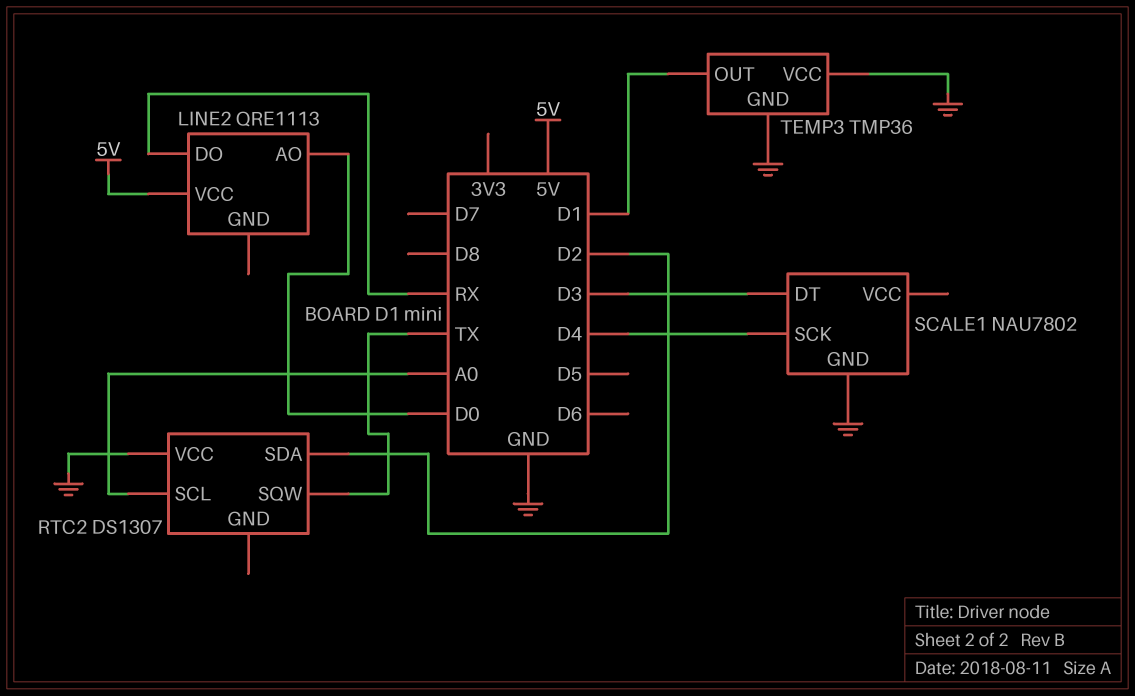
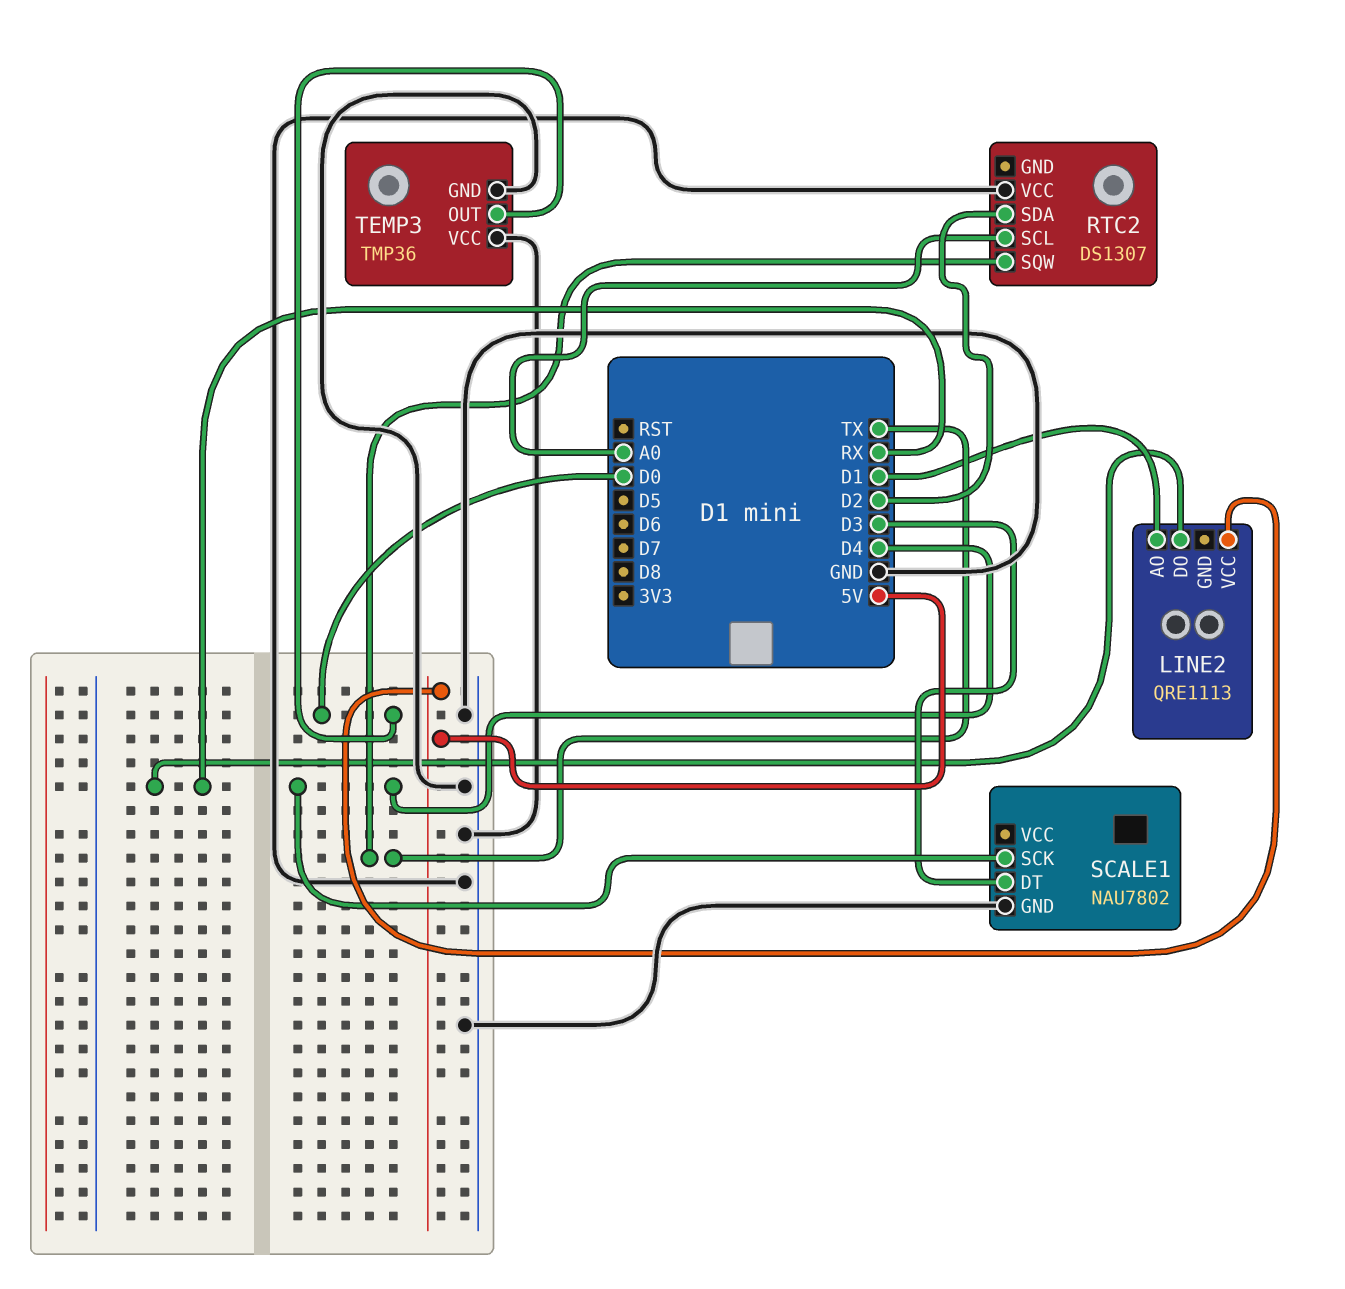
LINE2 pin AO: D0 -> D1
TEMP3 pin OUT: D1 -> D0

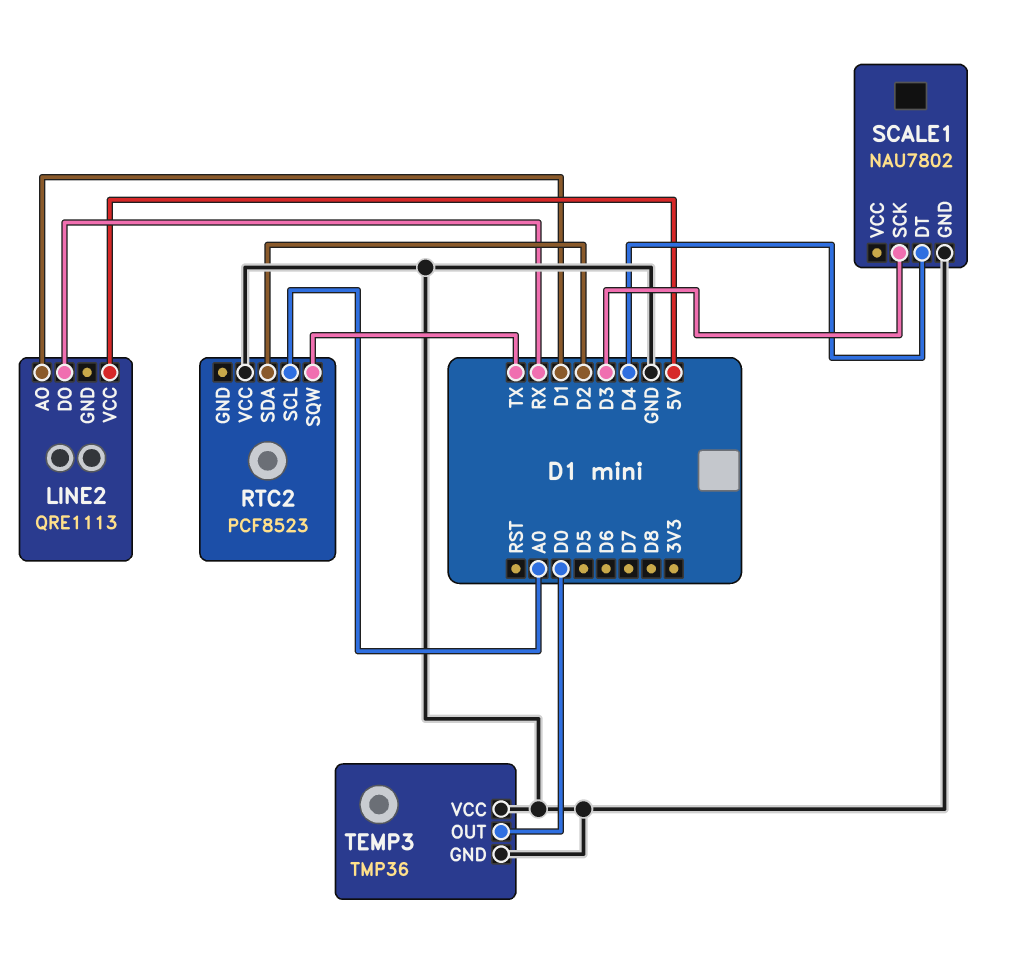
RTC2: DS1307 -> PCF8523
SCALE1 pin DT: D3 -> D4
SCALE1 pin SCK: D4 -> D3

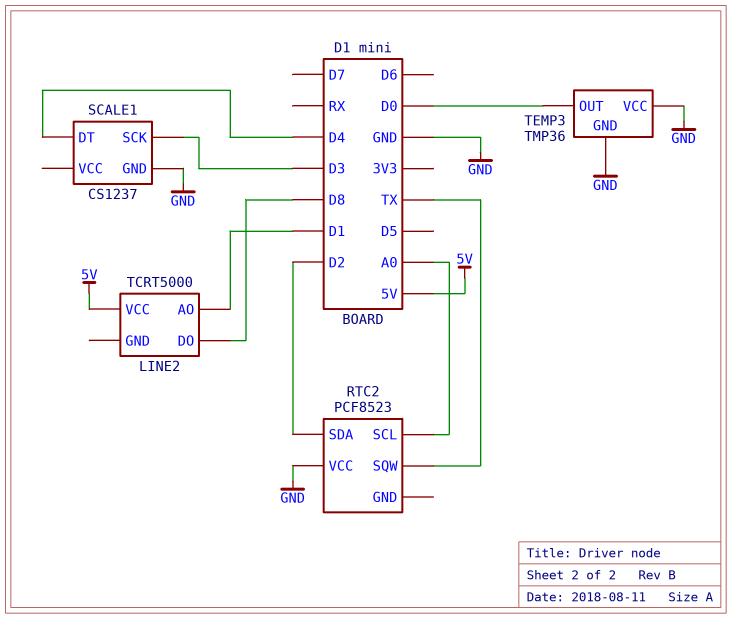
LINE2: QRE1113 -> TCRT5000
LINE2 pin DO: RX -> D8
SCALE1: NAU7802 -> CS1237

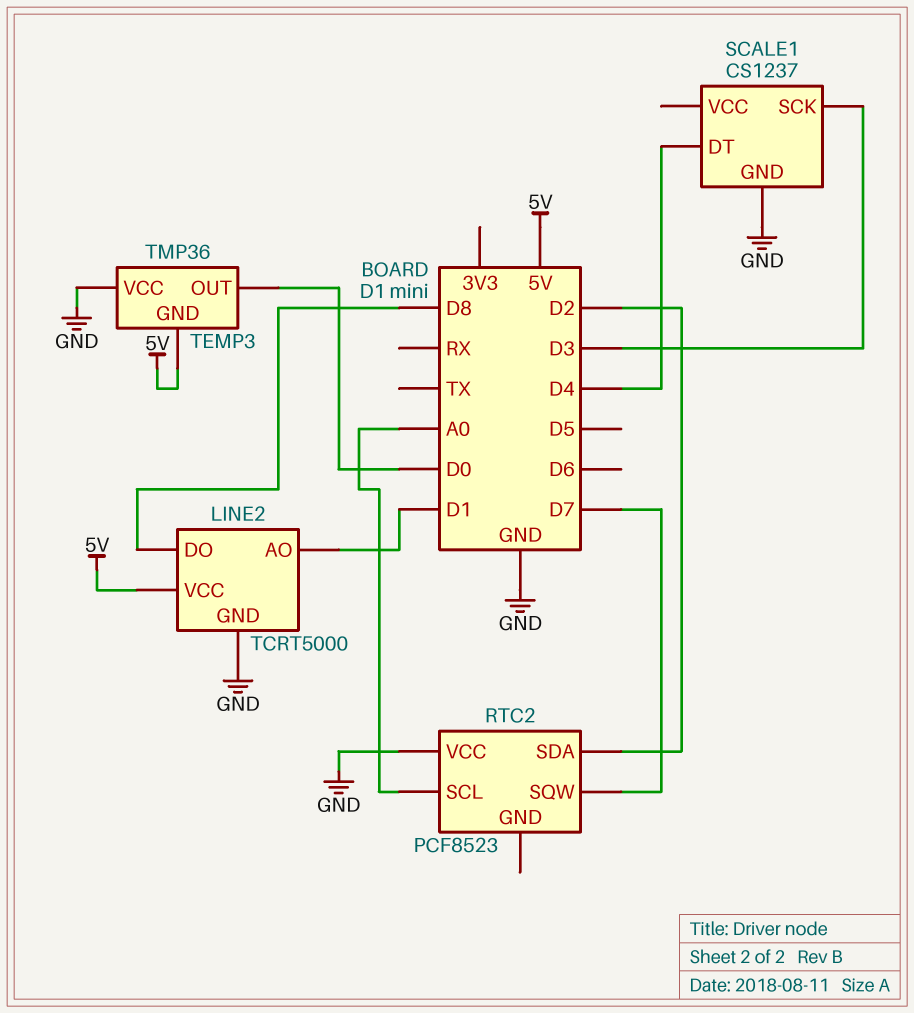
LINE2 pin GND: none -> GND
RTC2 pin SQW: TX -> D7
TEMP3 pin GND: GND -> 5V

